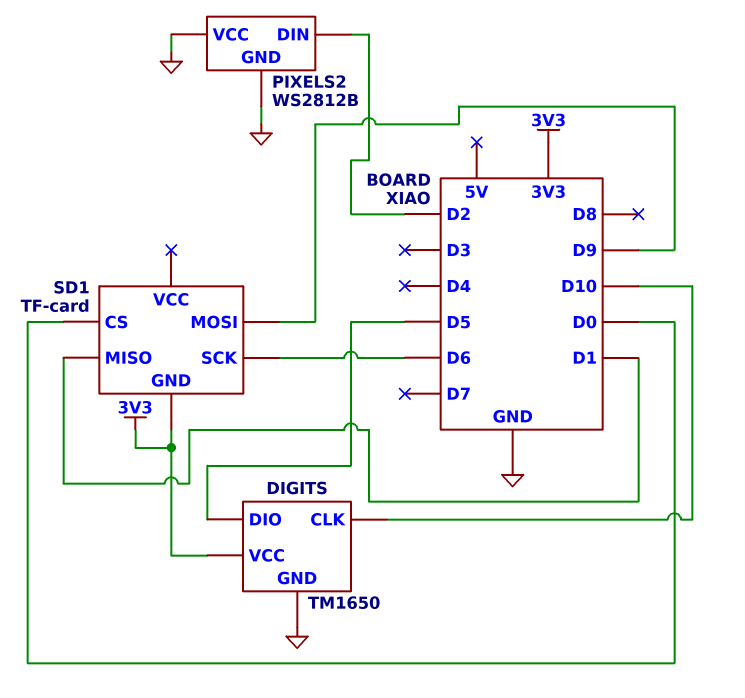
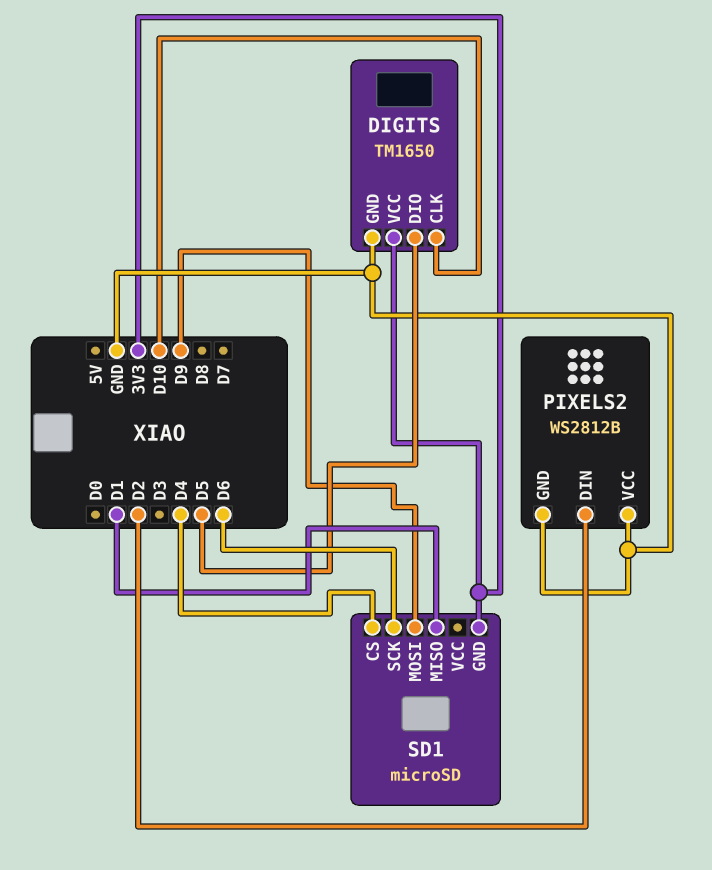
SD1: TF-card -> microSD
SD1 pin CS: D0 -> D4

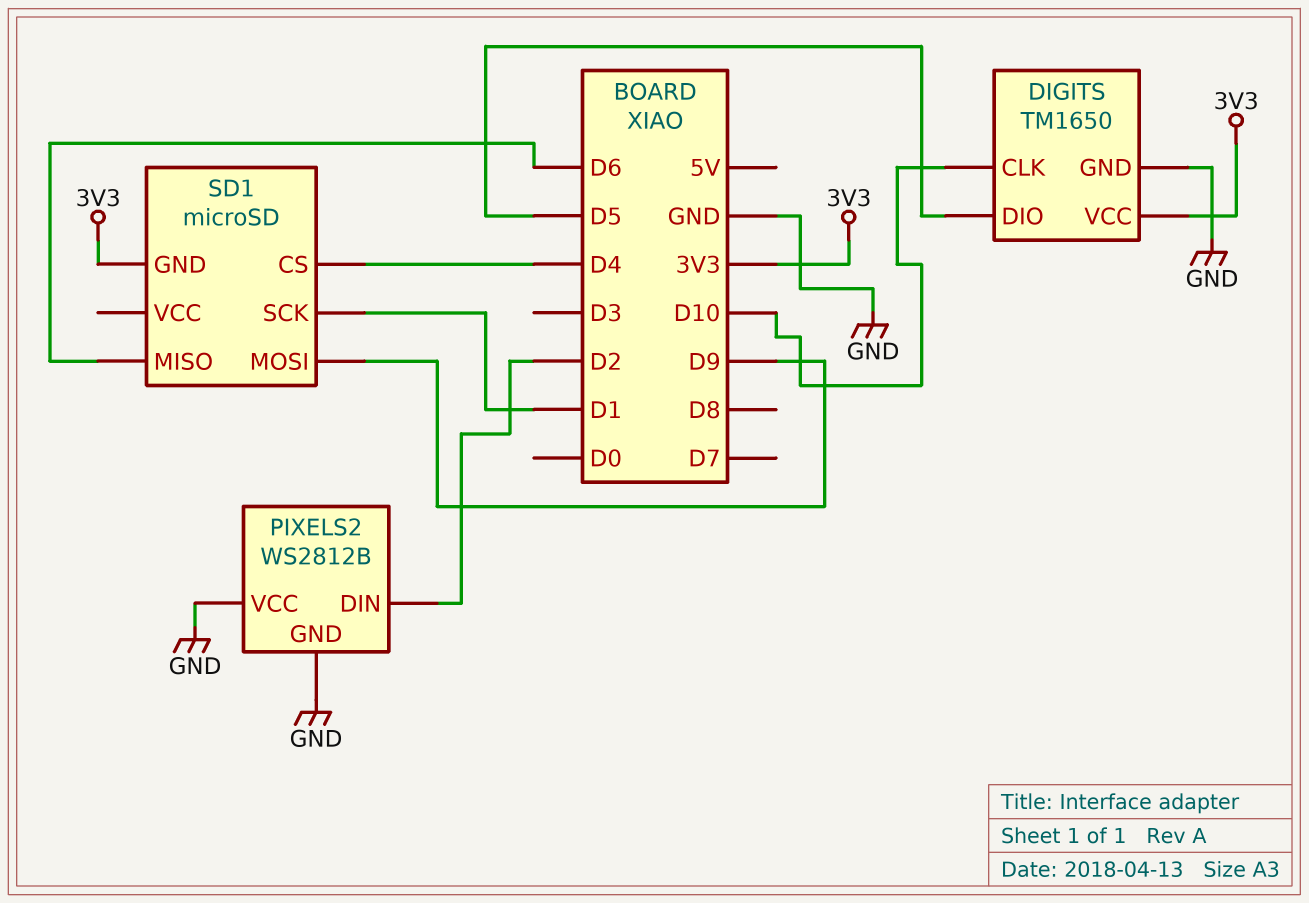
SD1 pin MISO: D1 -> D6
SD1 pin SCK: D6 -> D1

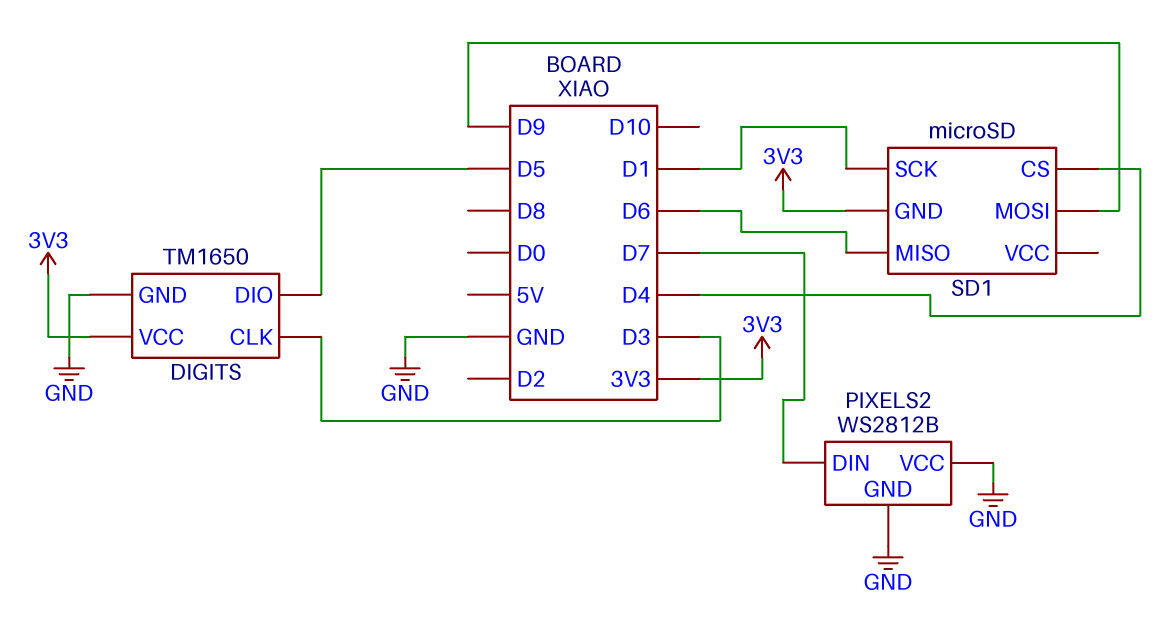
DIGITS pin CLK: D10 -> D3
PIXELS2 pin DIN: D2 -> D7

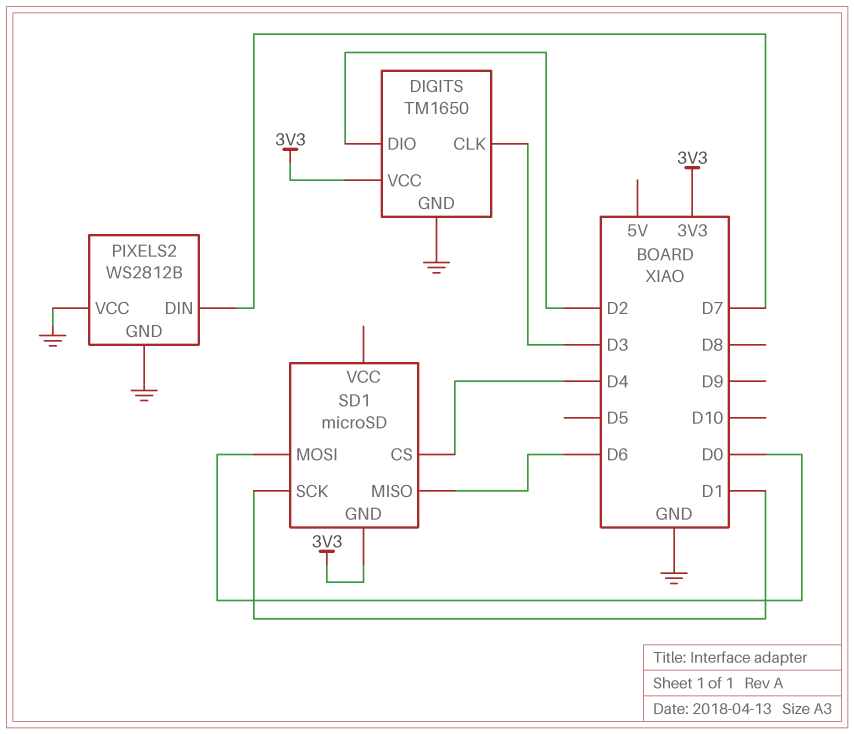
DIGITS pin DIO: D5 -> D2
SD1 pin MOSI: D9 -> D0

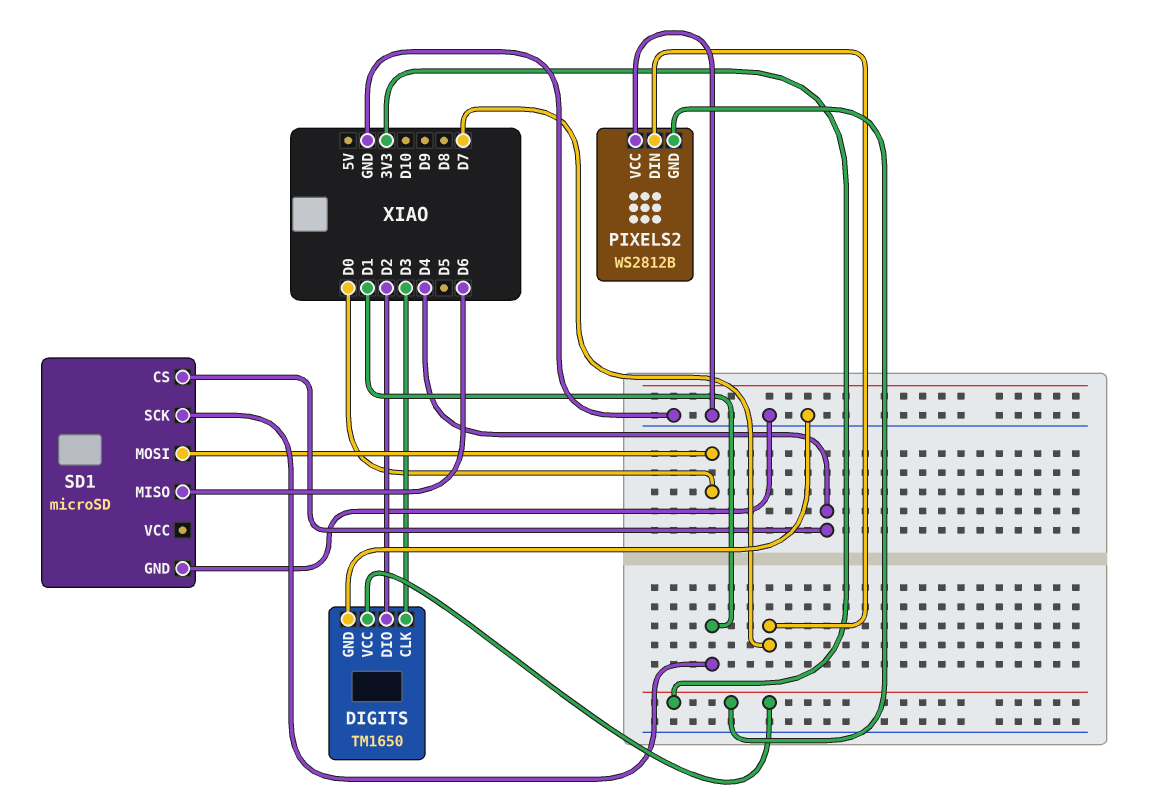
PIXELS2 pin GND: GND -> 3V3
SD1 pin GND: 3V3 -> GND

